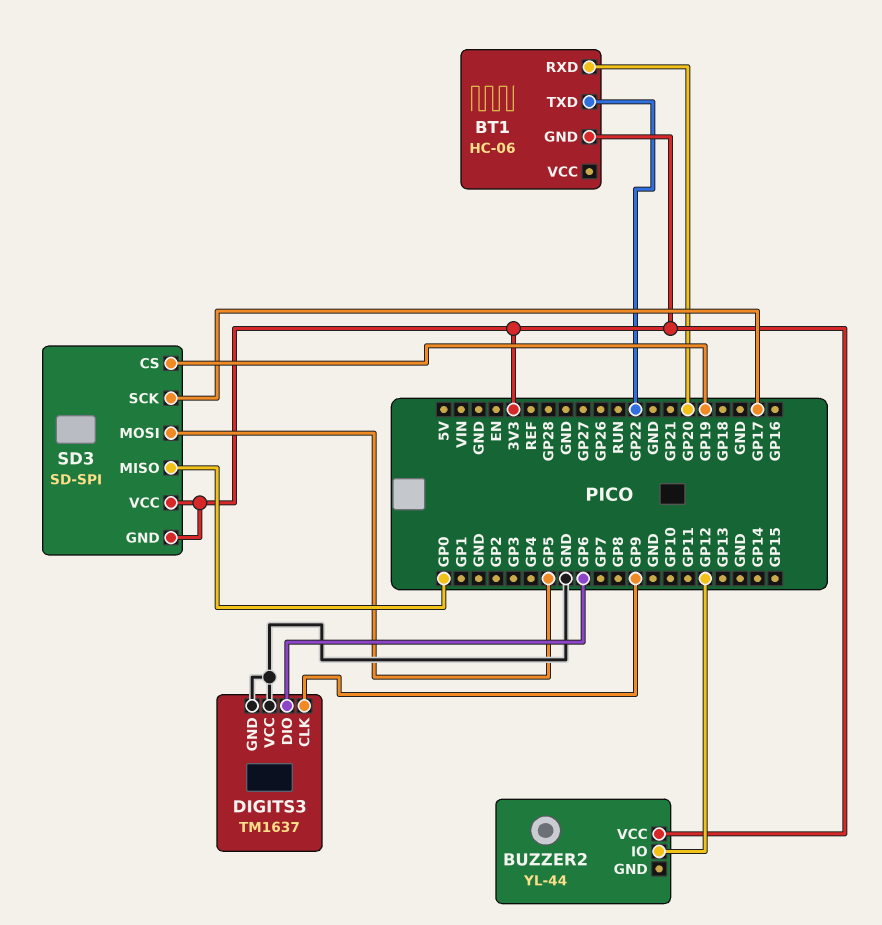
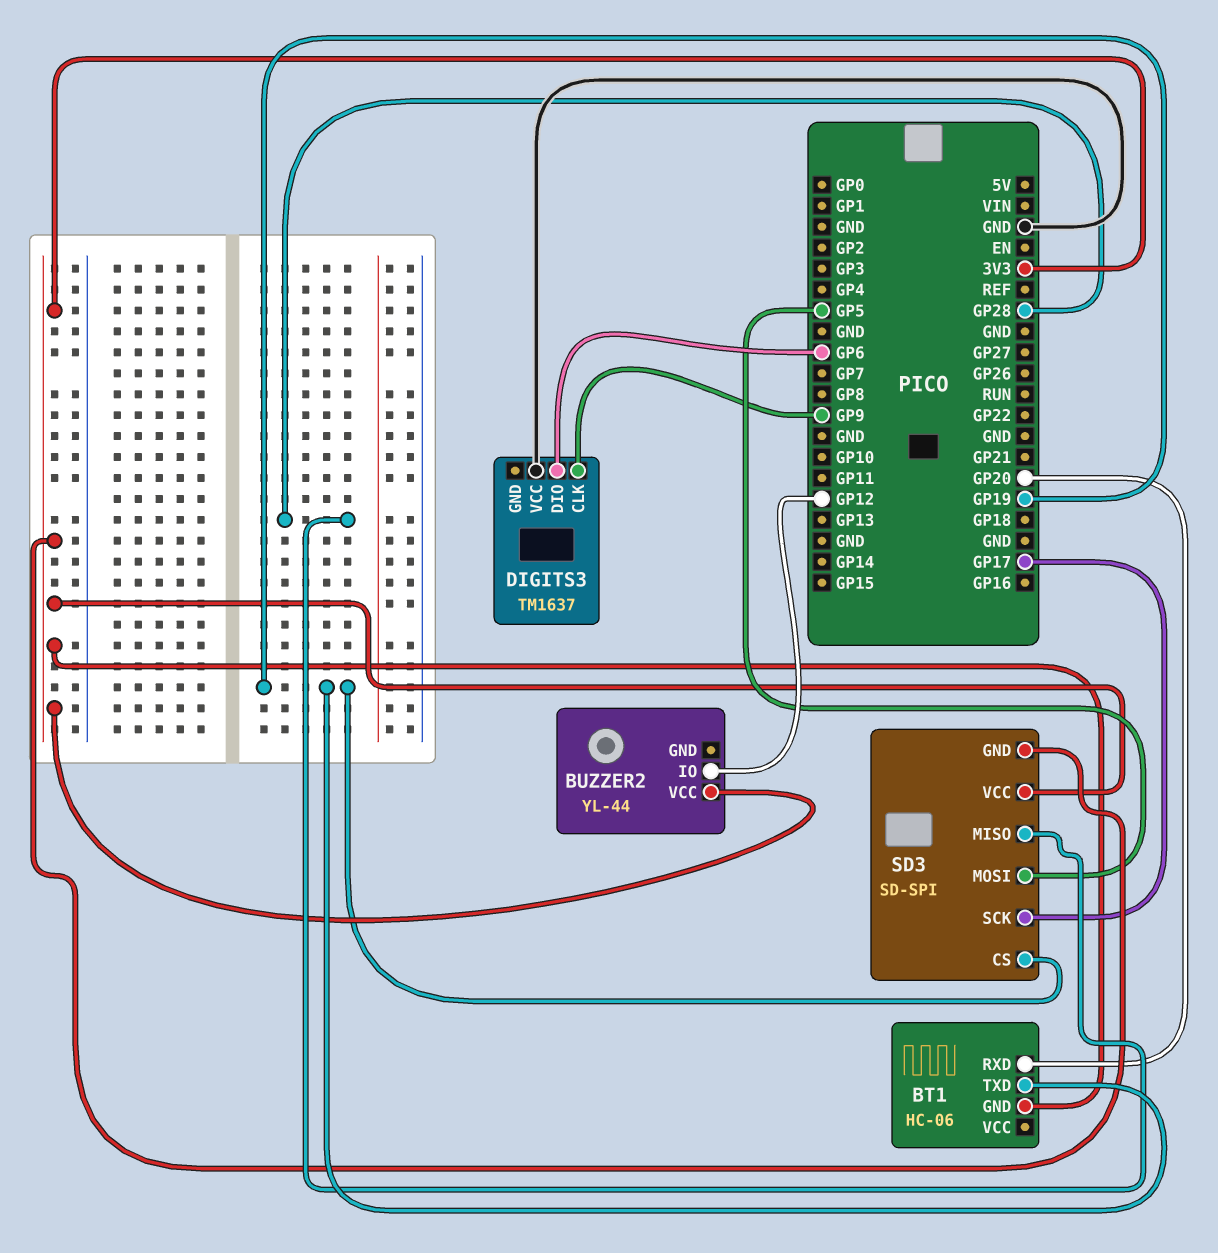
BT1 pin TXD: GP22 -> GP19
DIGITS3 pin GND: GND -> none
SD3 pin MISO: GP0 -> GP28

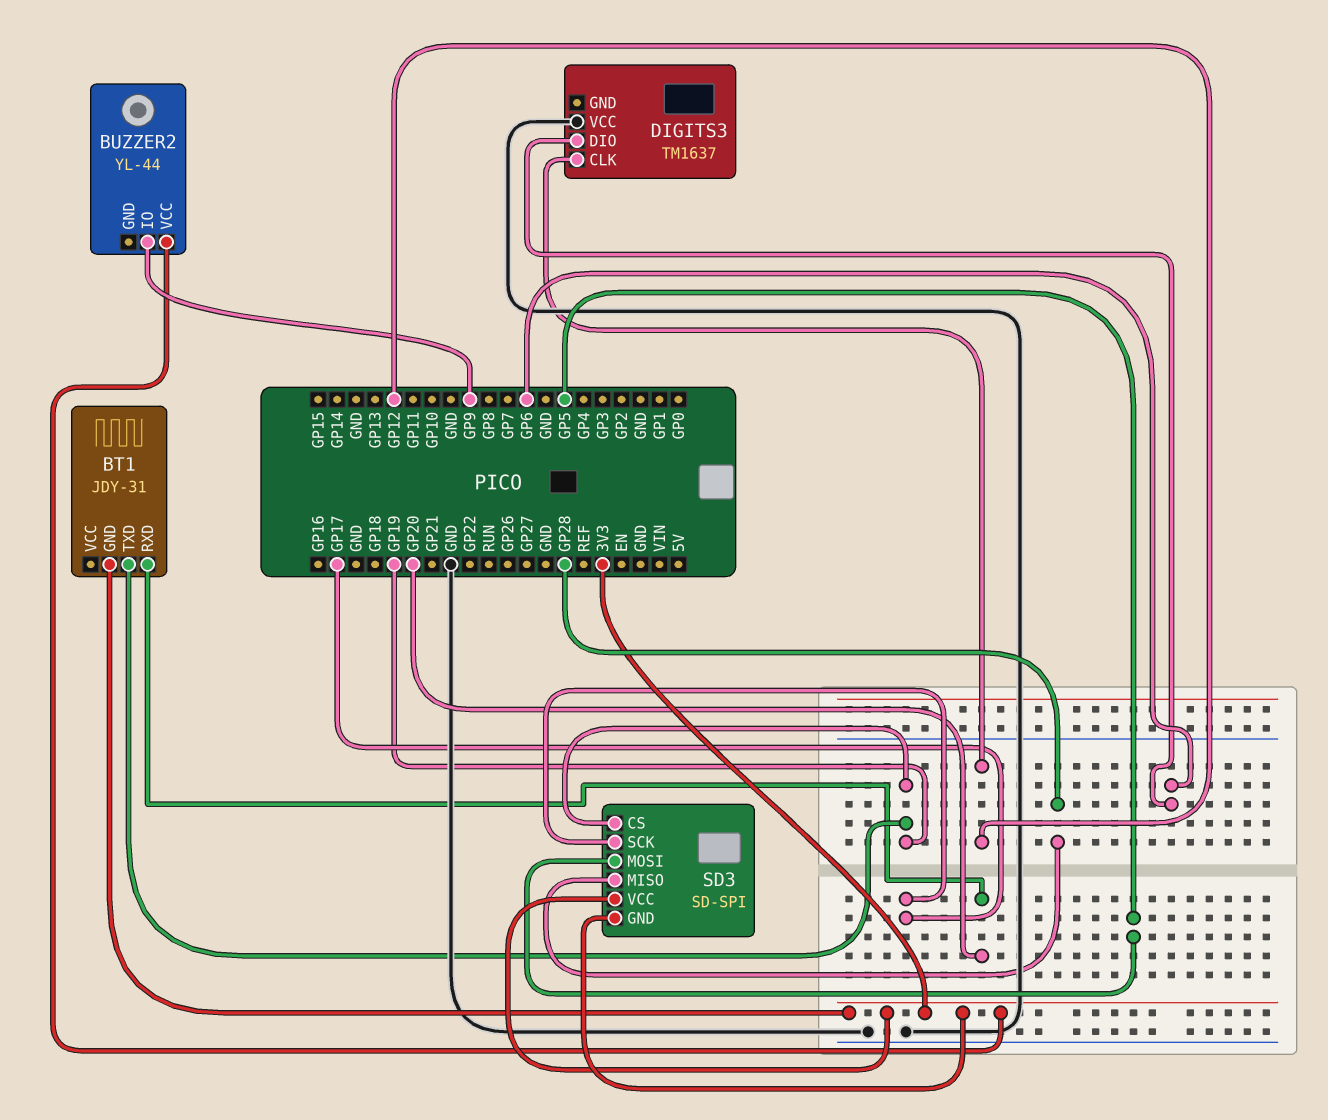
BT1: HC-06 -> JDY-31
BUZZER2 pin IO: GP12 -> GP9
DIGITS3 pin CLK: GP9 -> GP12

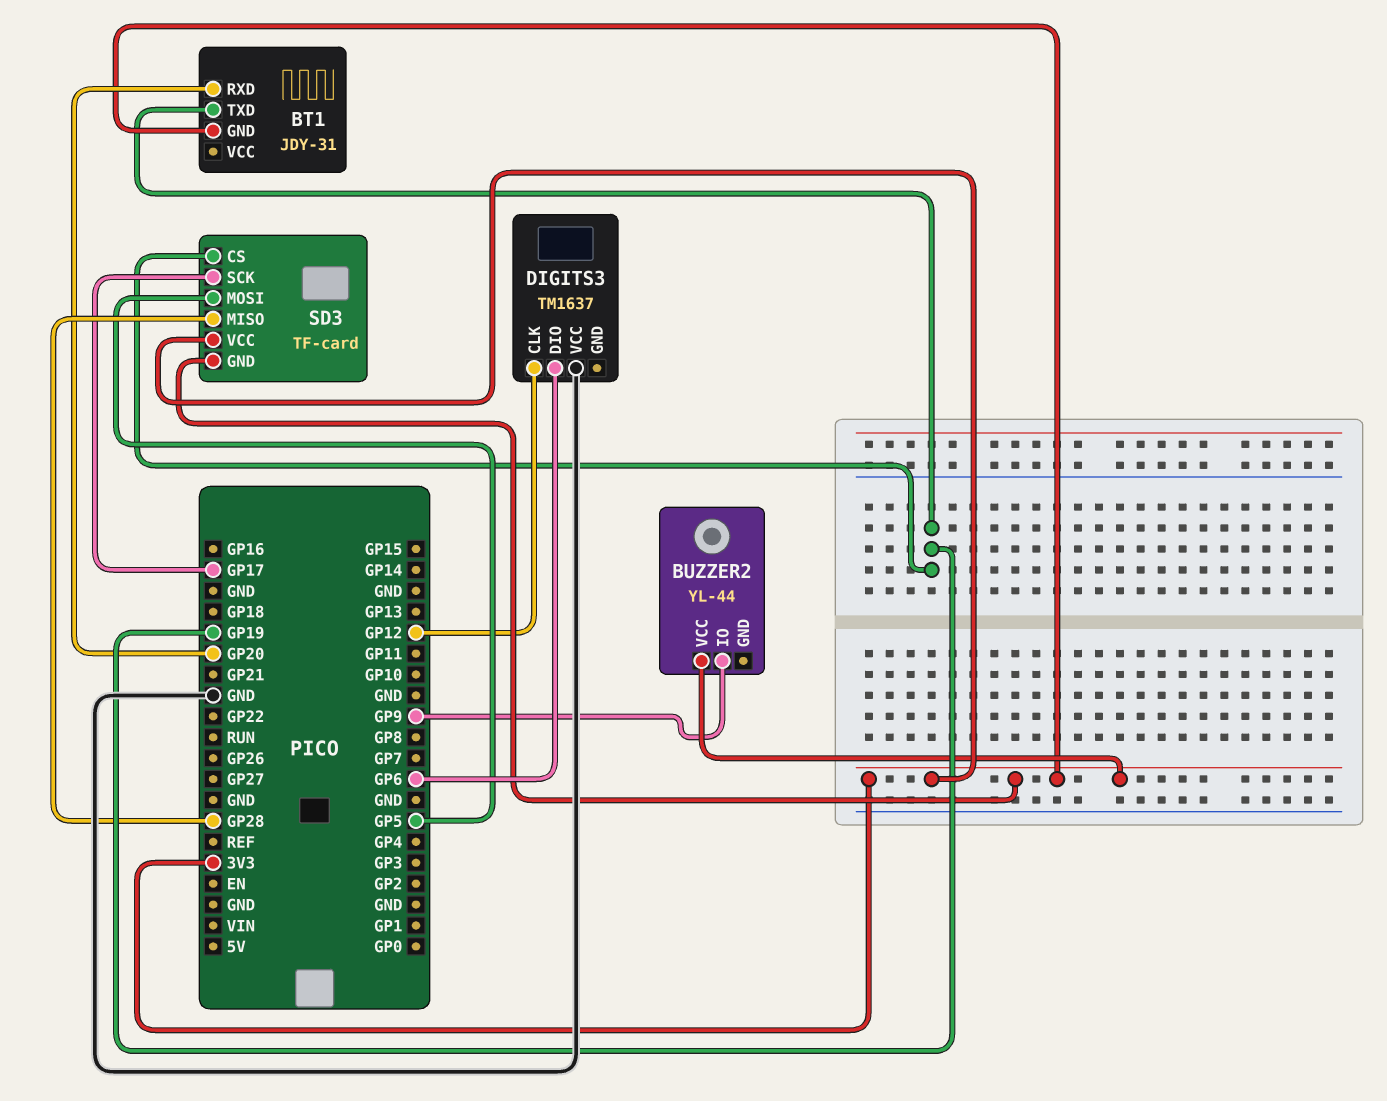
SD3: SD-SPI -> TF-card

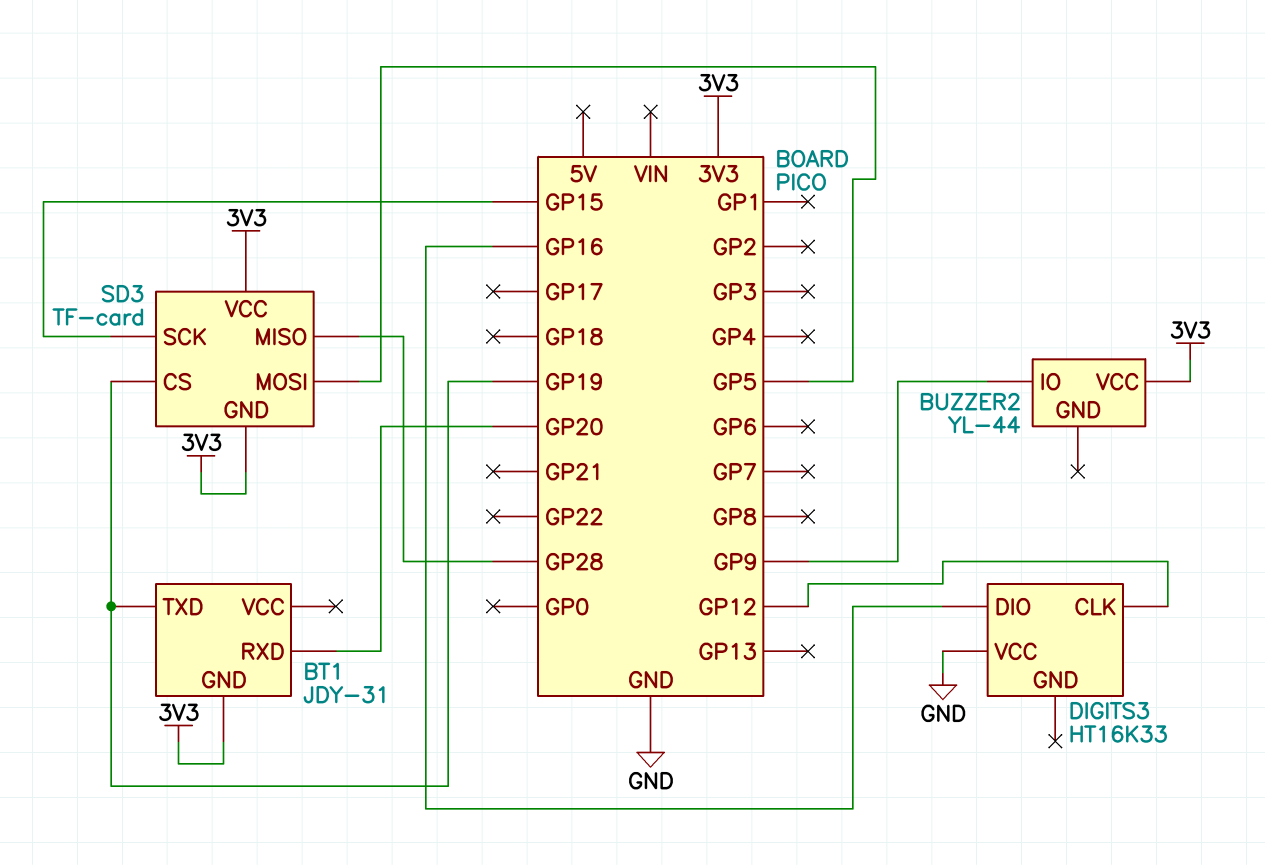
DIGITS3: TM1637 -> HT16K33
DIGITS3 pin DIO: GP6 -> GP16
SD3 pin SCK: GP17 -> GP15

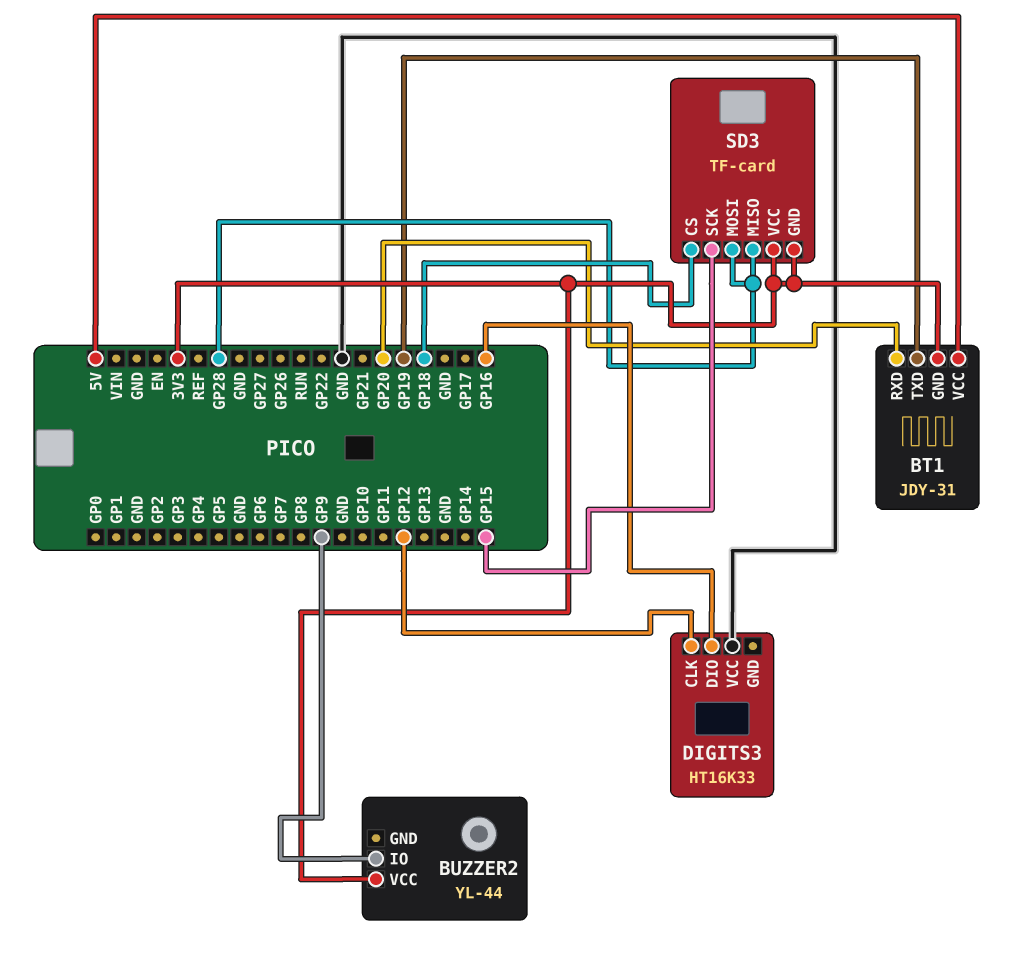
BT1 pin VCC: none -> 5V
SD3 pin CS: GP19 -> GP18
SD3 pin MOSI: GP5 -> GP28

